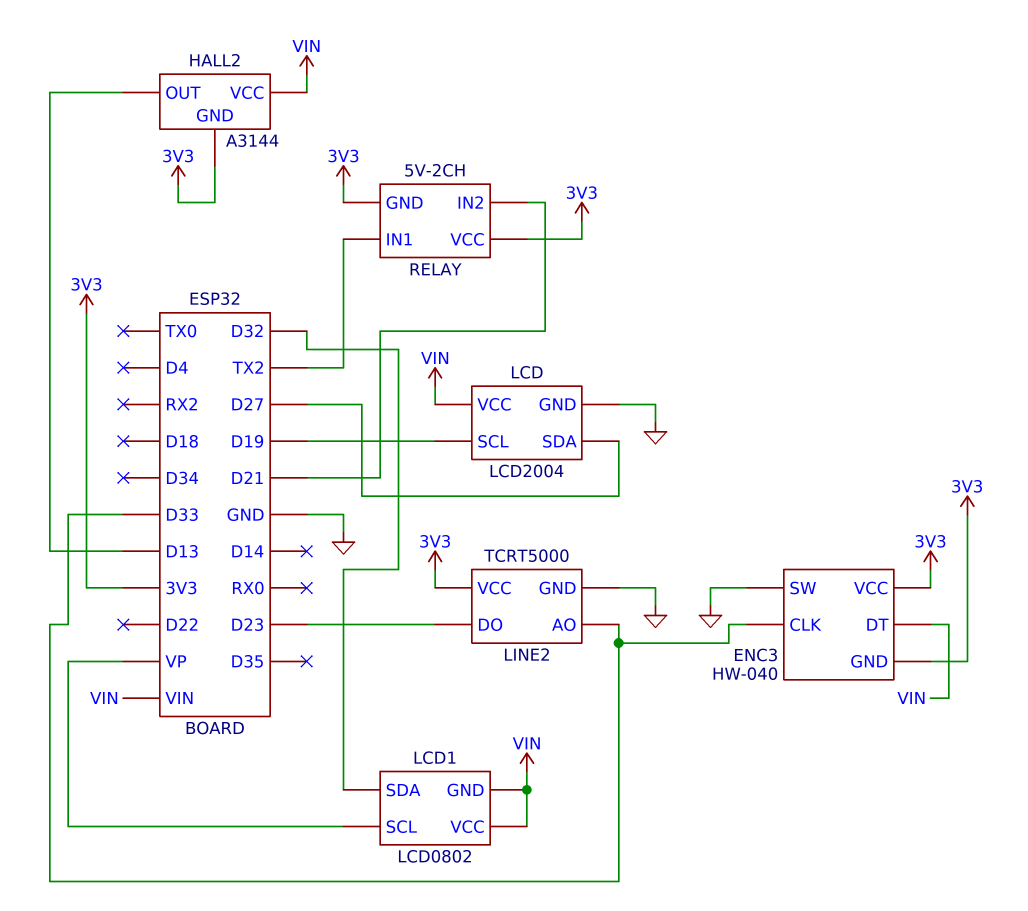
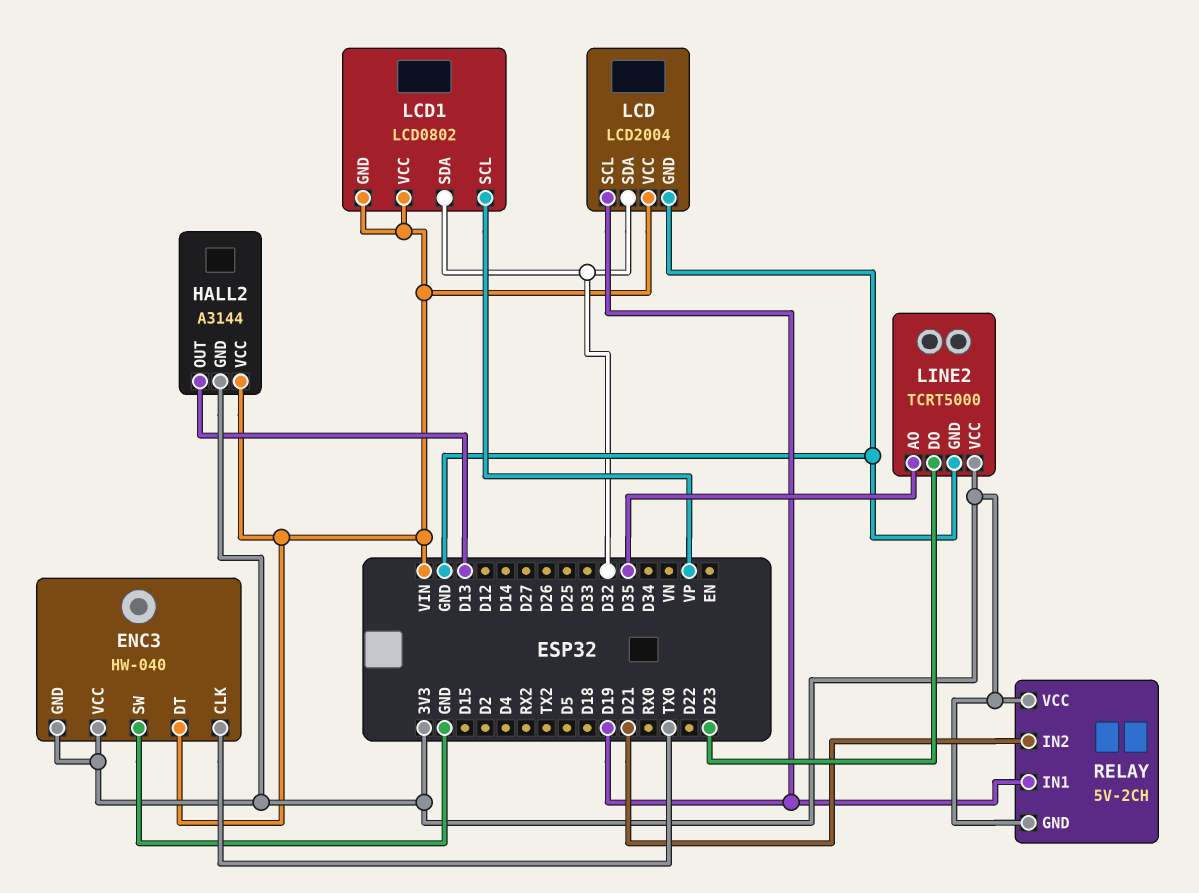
ENC3 pin CLK: D33 -> TX0
LCD pin SDA: D27 -> D32
LINE2 pin AO: D33 -> D35
RELAY pin IN1: TX2 -> D19

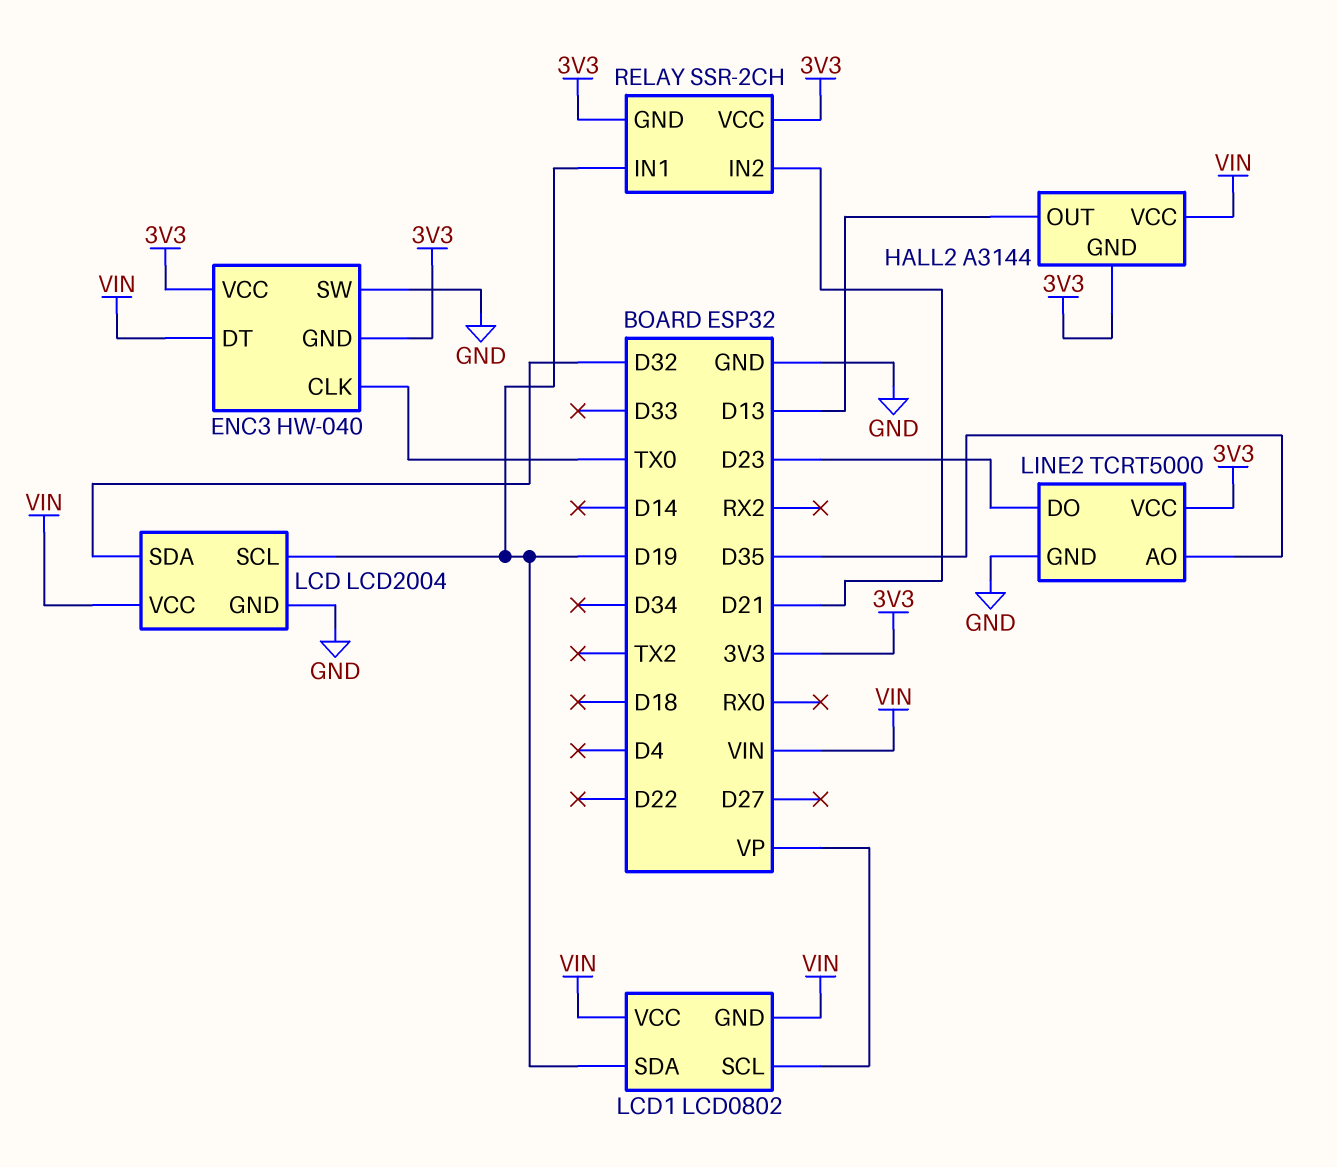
LCD1 pin SDA: D32 -> D19
RELAY: 5V-2CH -> SSR-2CH

